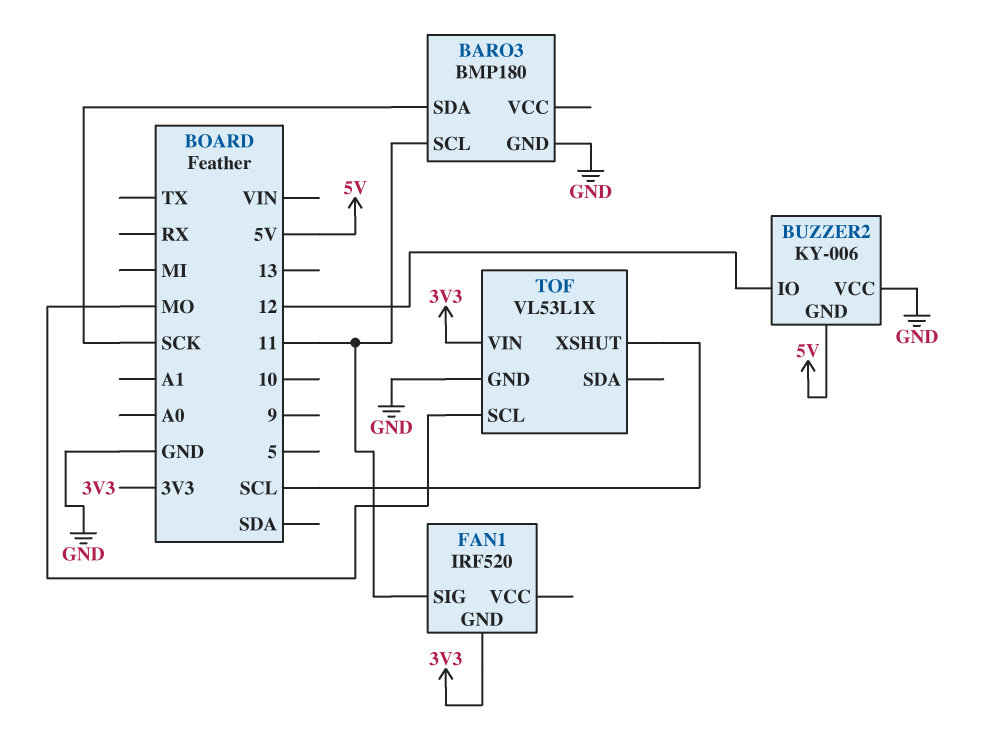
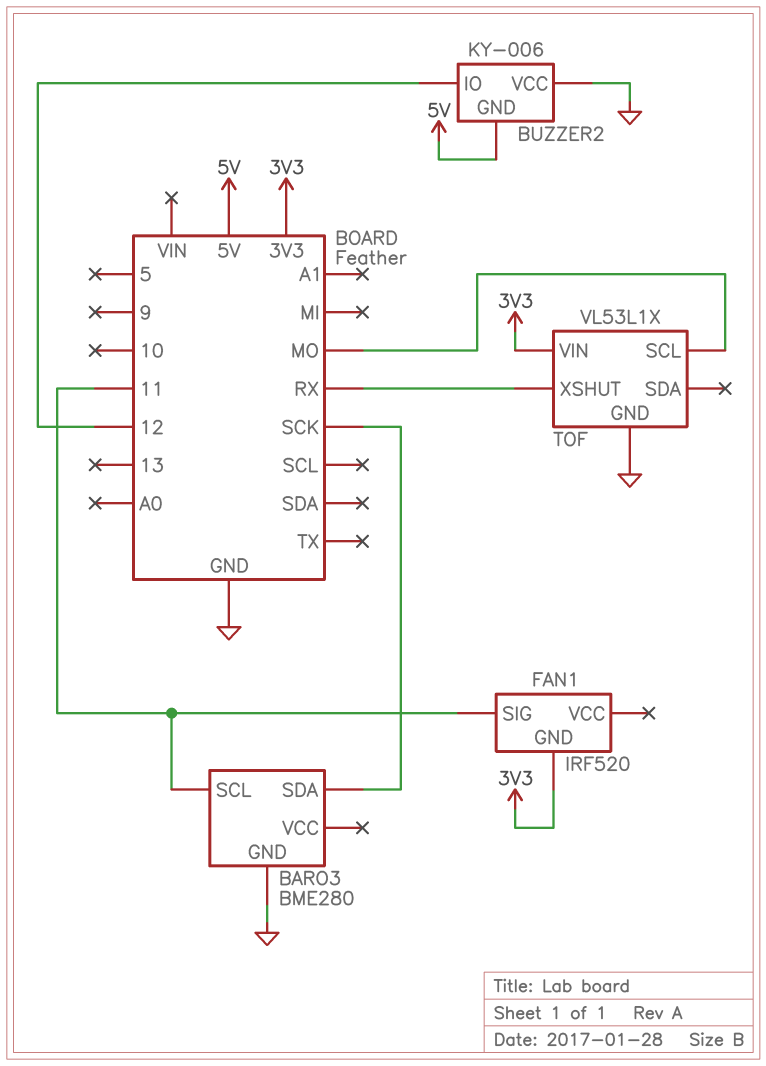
BARO3: BMP180 -> BME280
TOF pin XSHUT: SCL -> RX

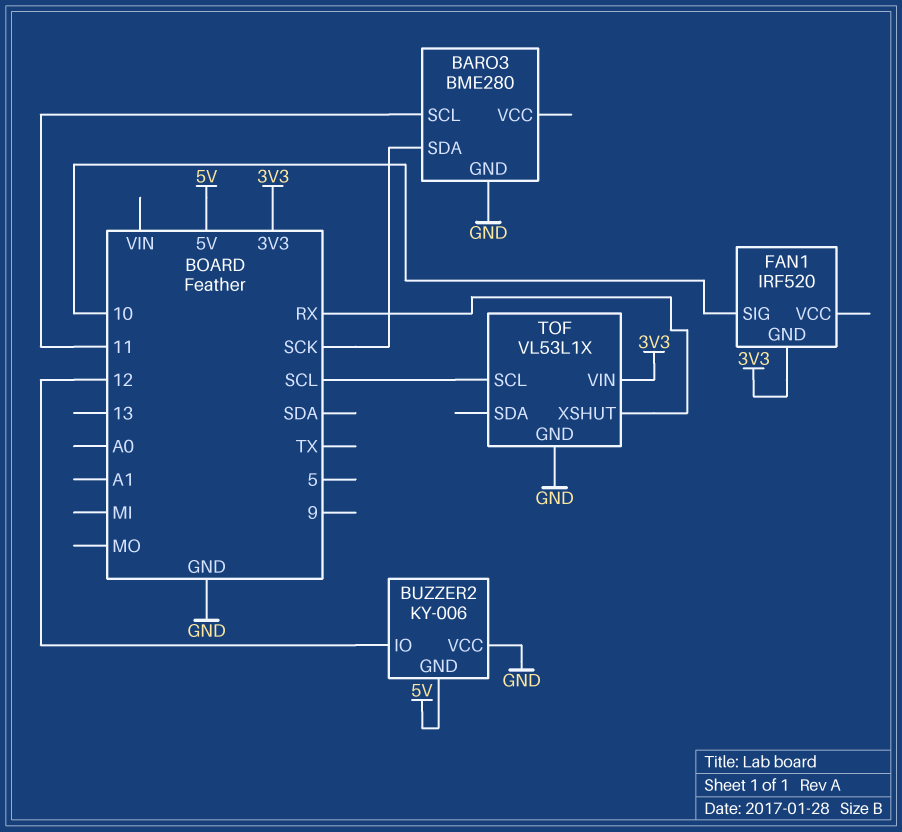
FAN1 pin SIG: 11 -> 10
TOF pin SCL: MO -> SCL

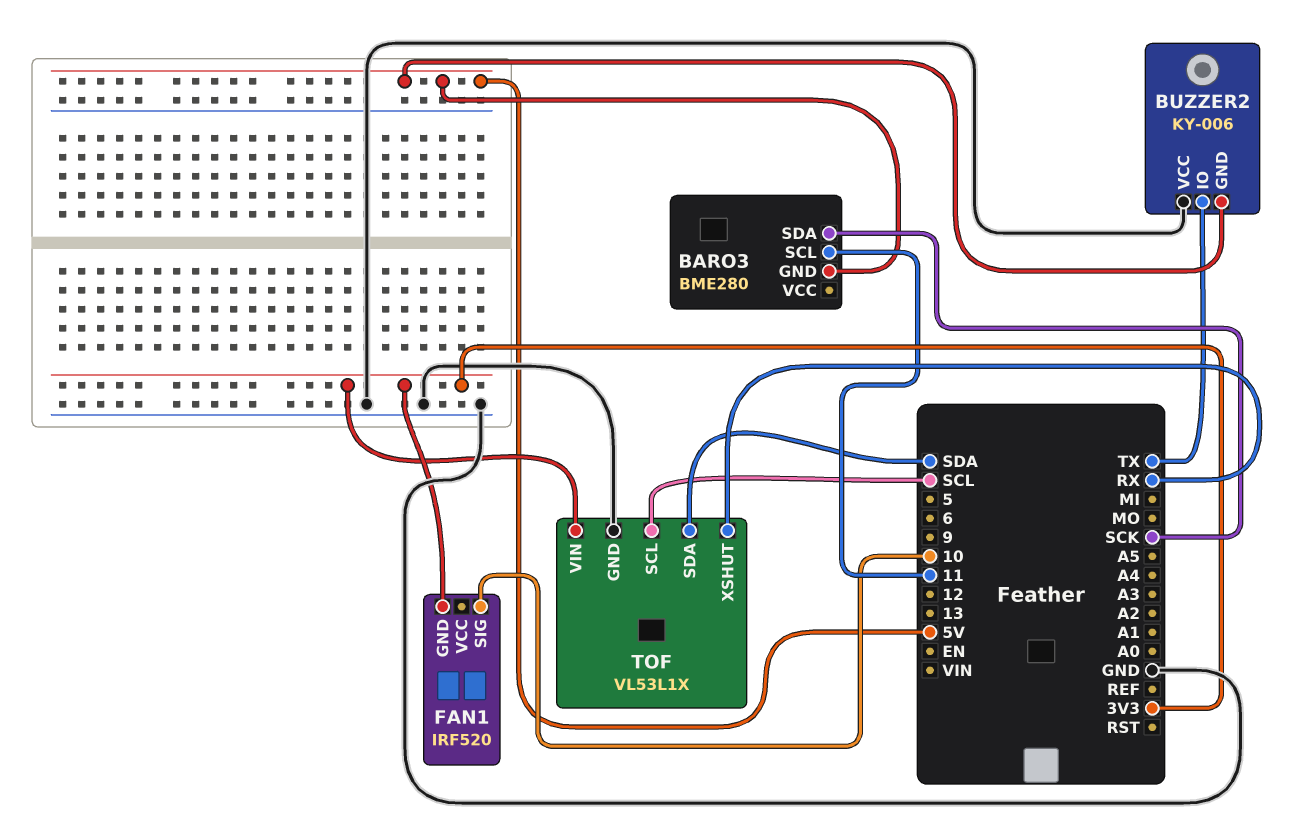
BARO3 pin GND: GND -> 5V
BUZZER2 pin IO: 12 -> TX
TOF pin SDA: none -> SDA

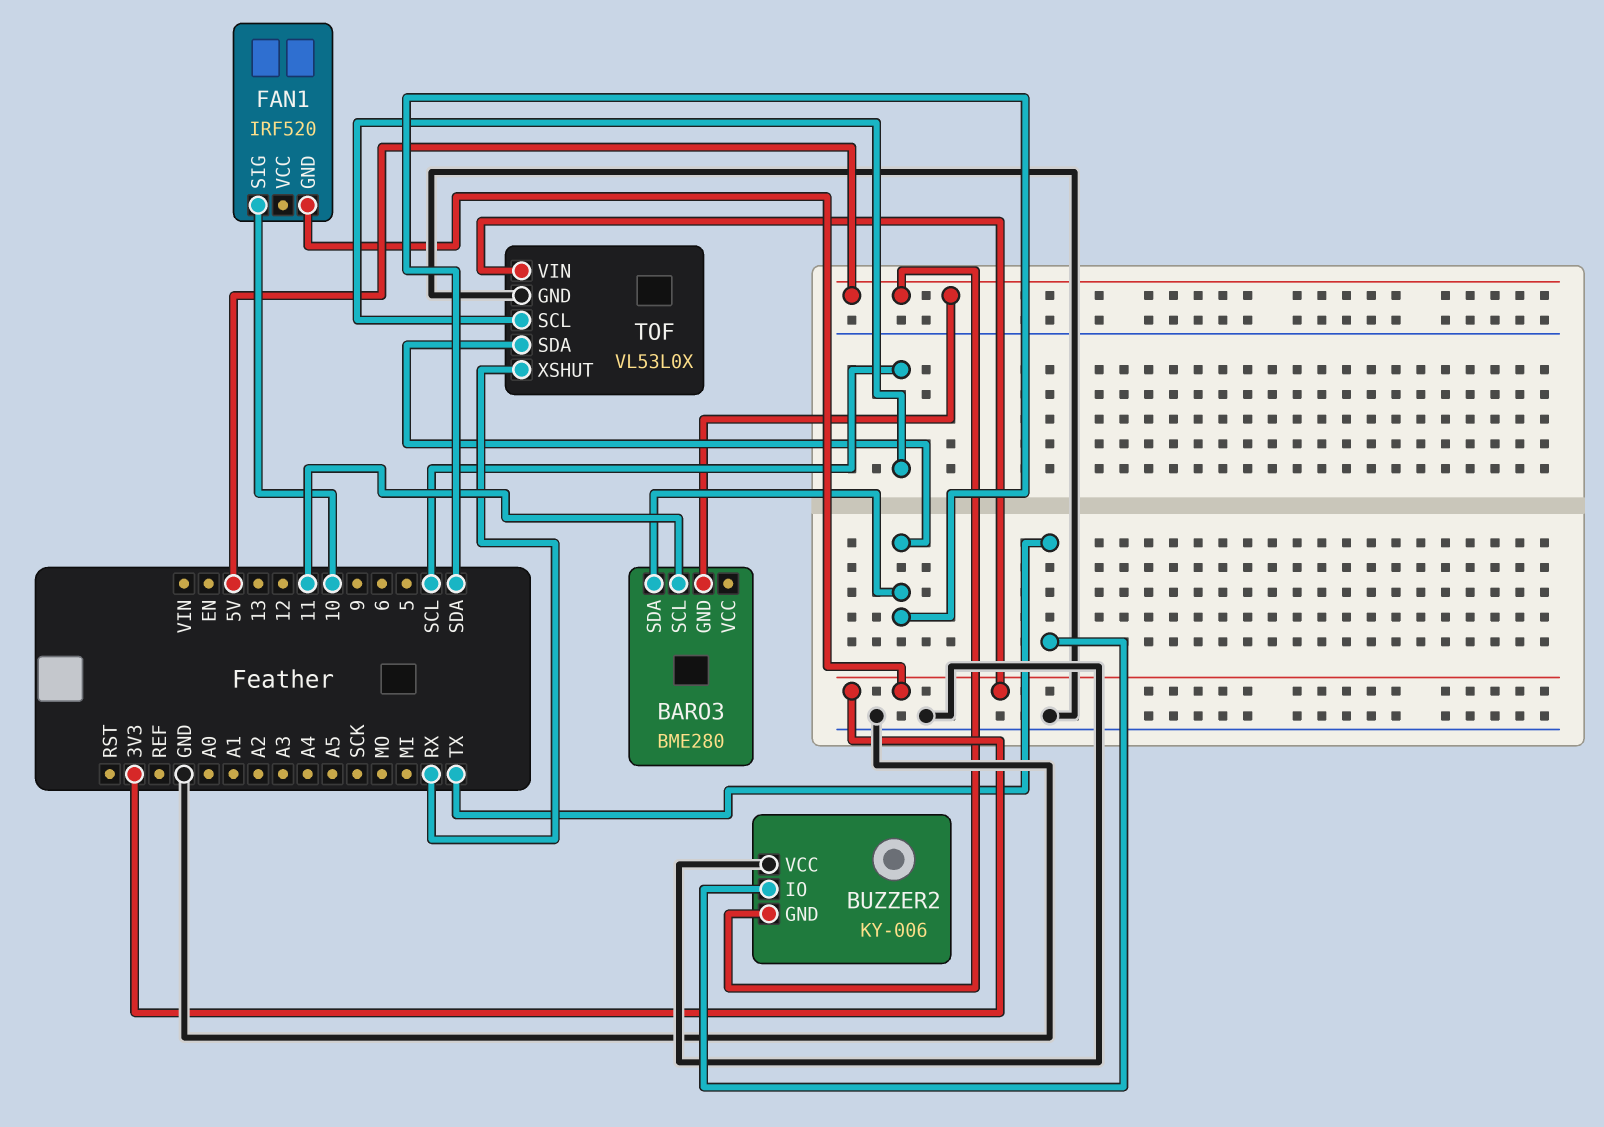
BARO3 pin SDA: SCK -> SDA
TOF: VL53L1X -> VL53L0X

